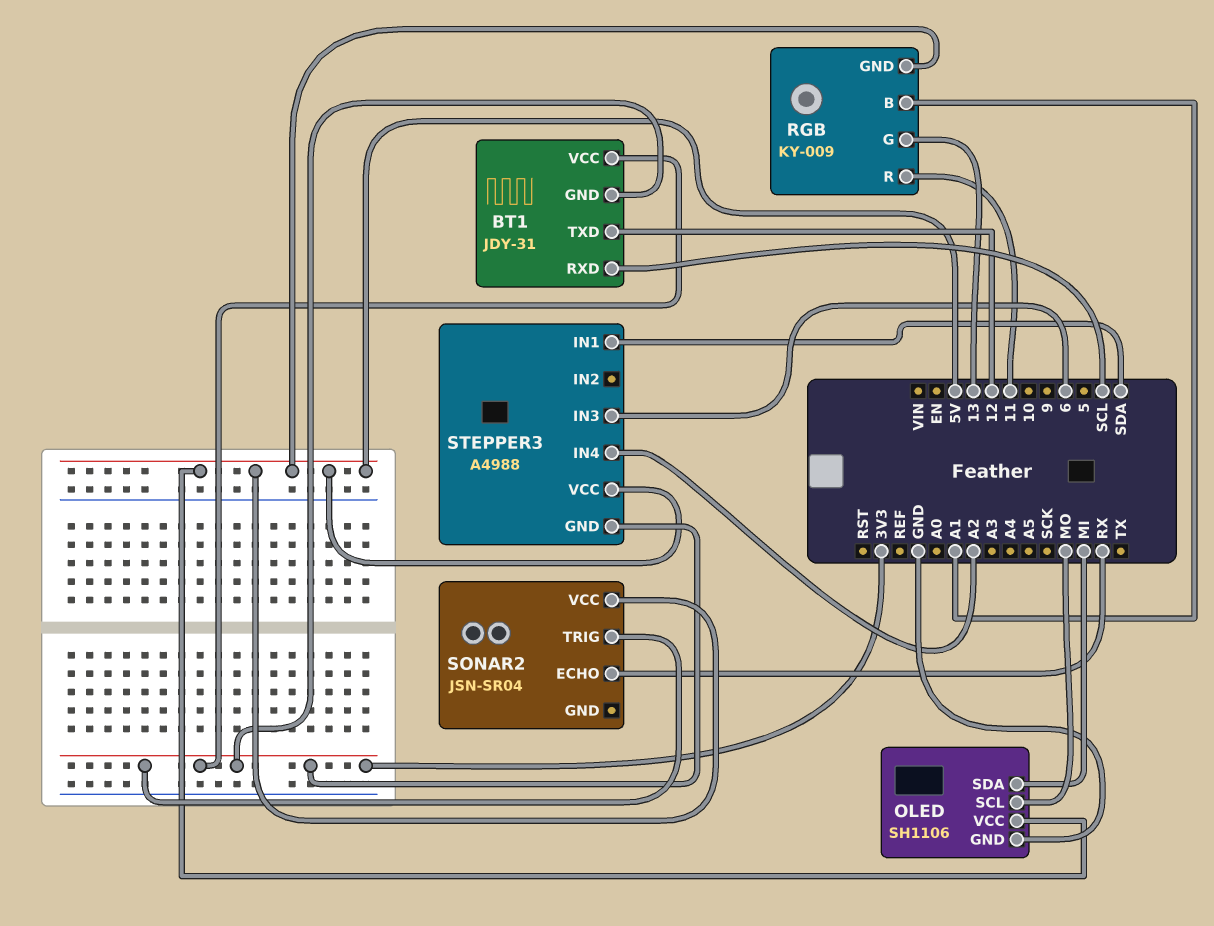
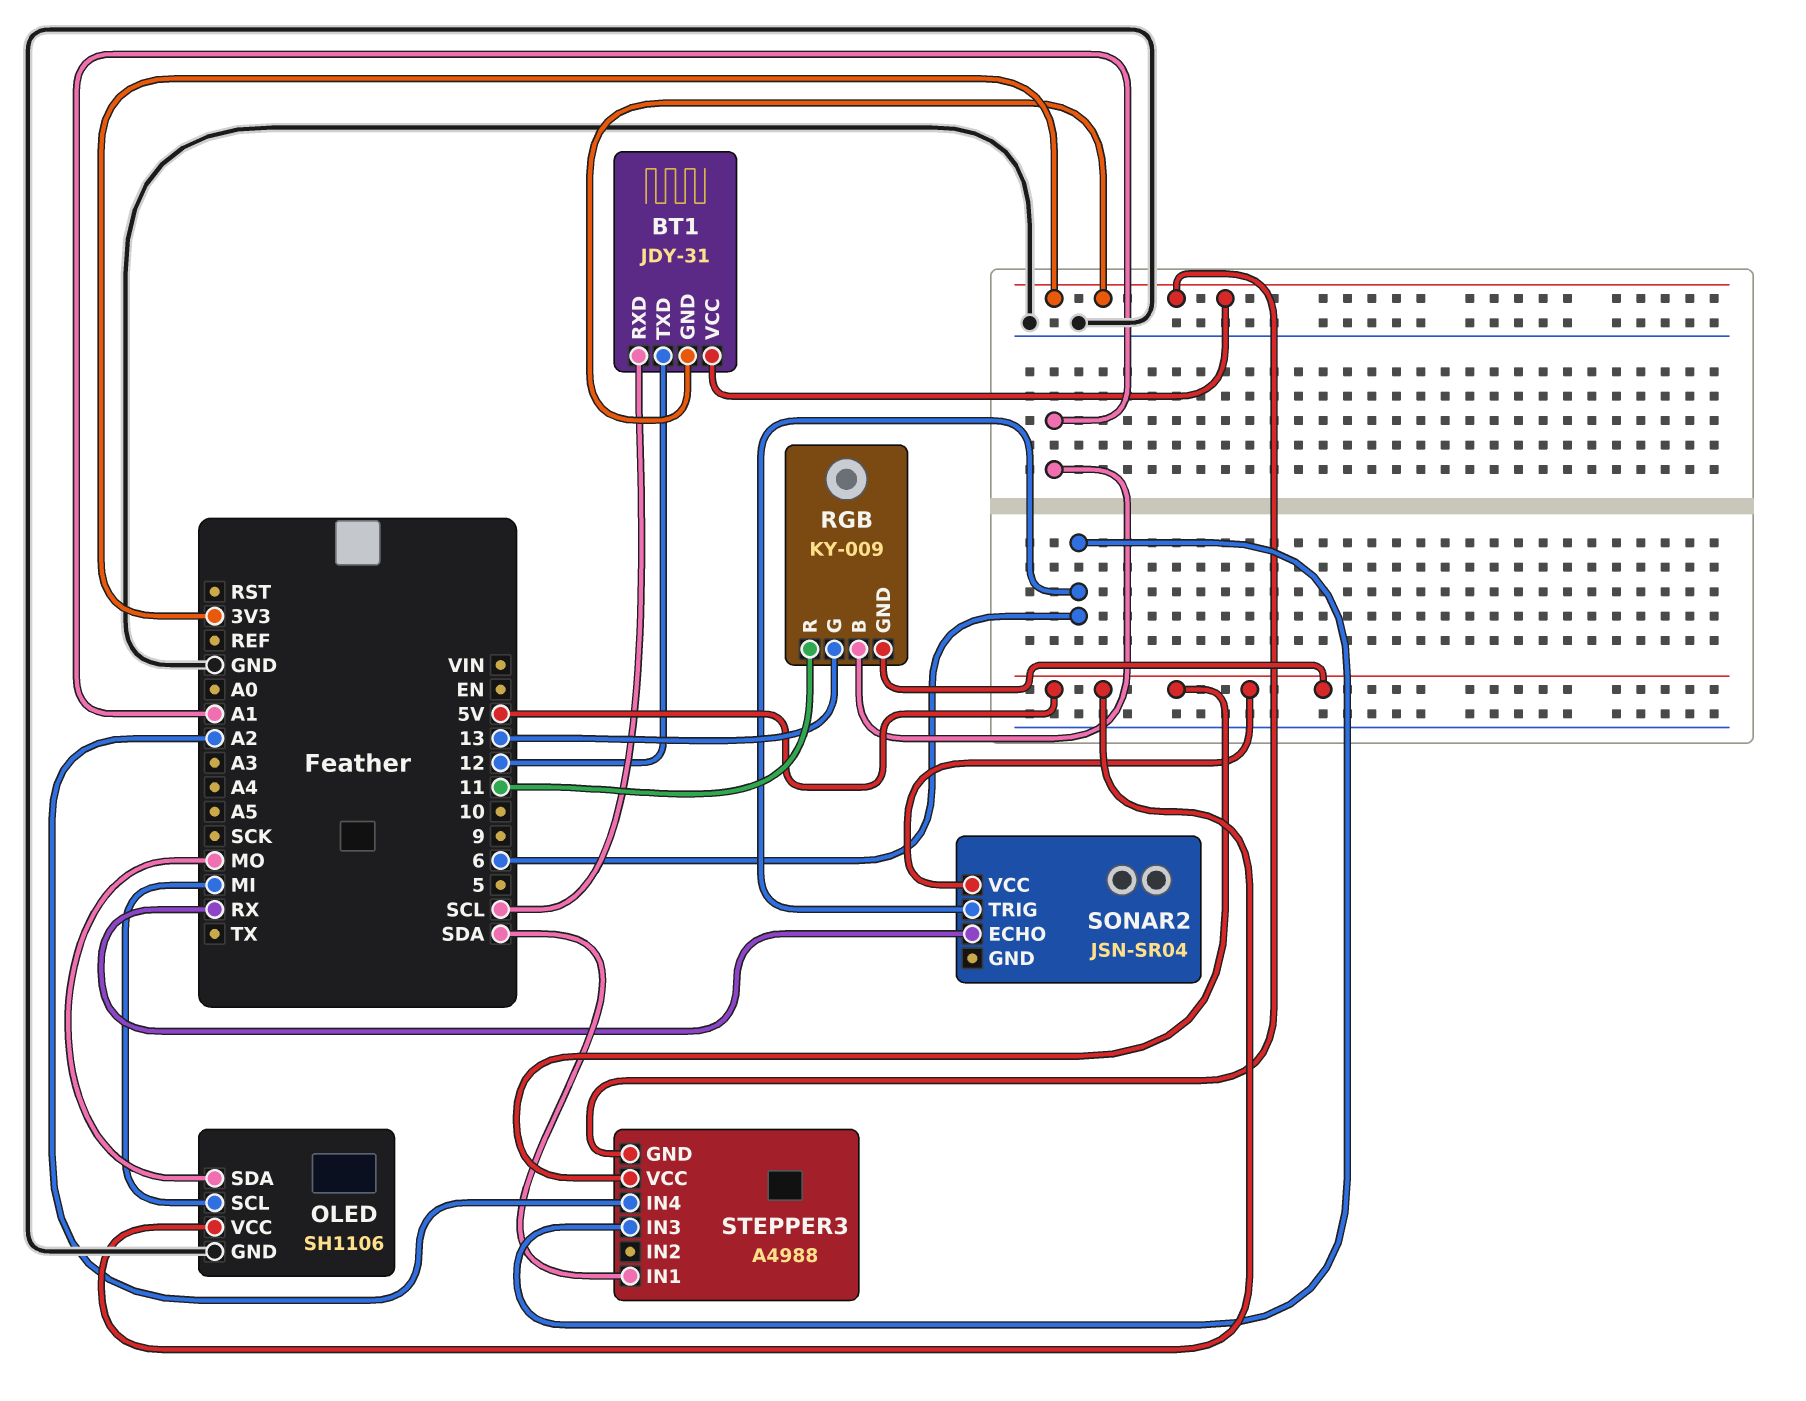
OLED pin SCL: MO -> MI
OLED pin SDA: MI -> MO
SONAR2 pin TRIG: 3V3 -> 6

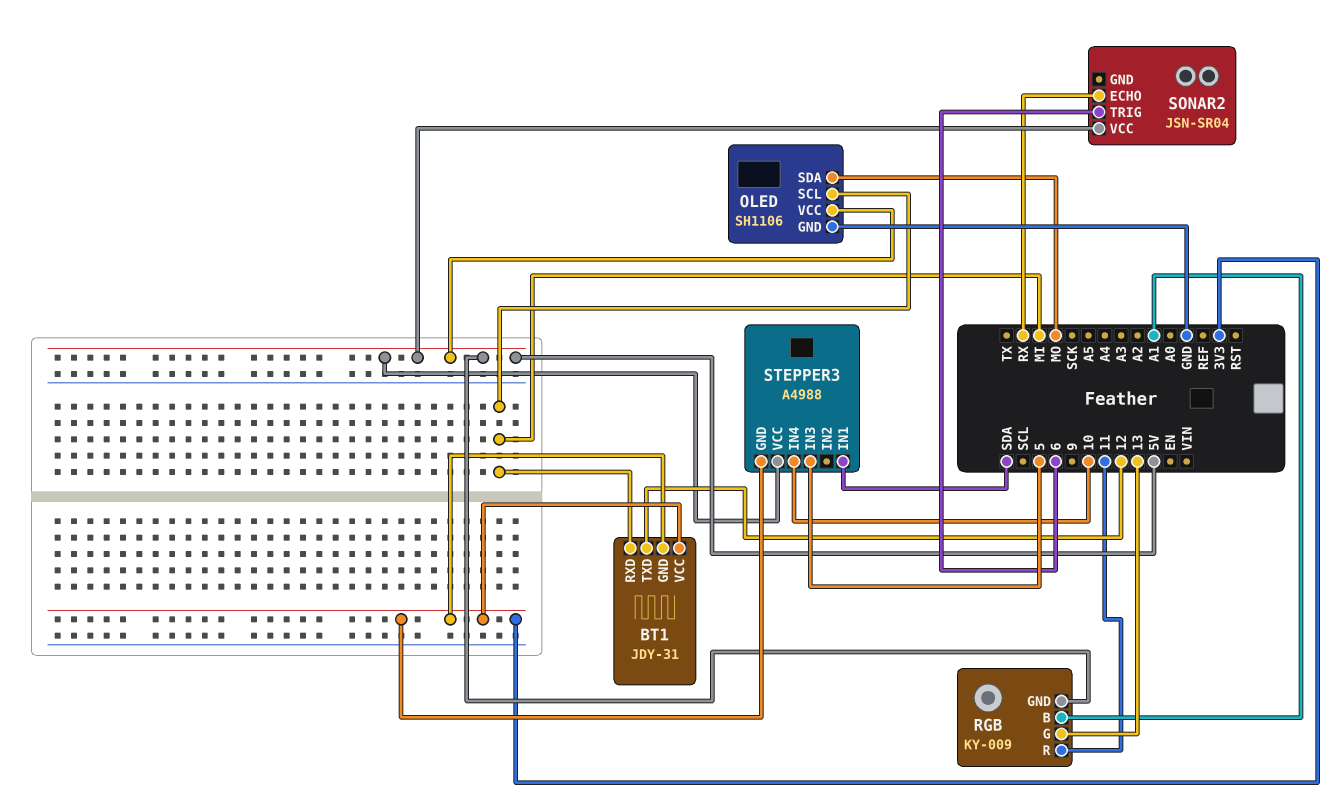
BT1 pin RXD: SCL -> MI
STEPPER3 pin IN3: 6 -> 5
STEPPER3 pin IN4: A2 -> 10

